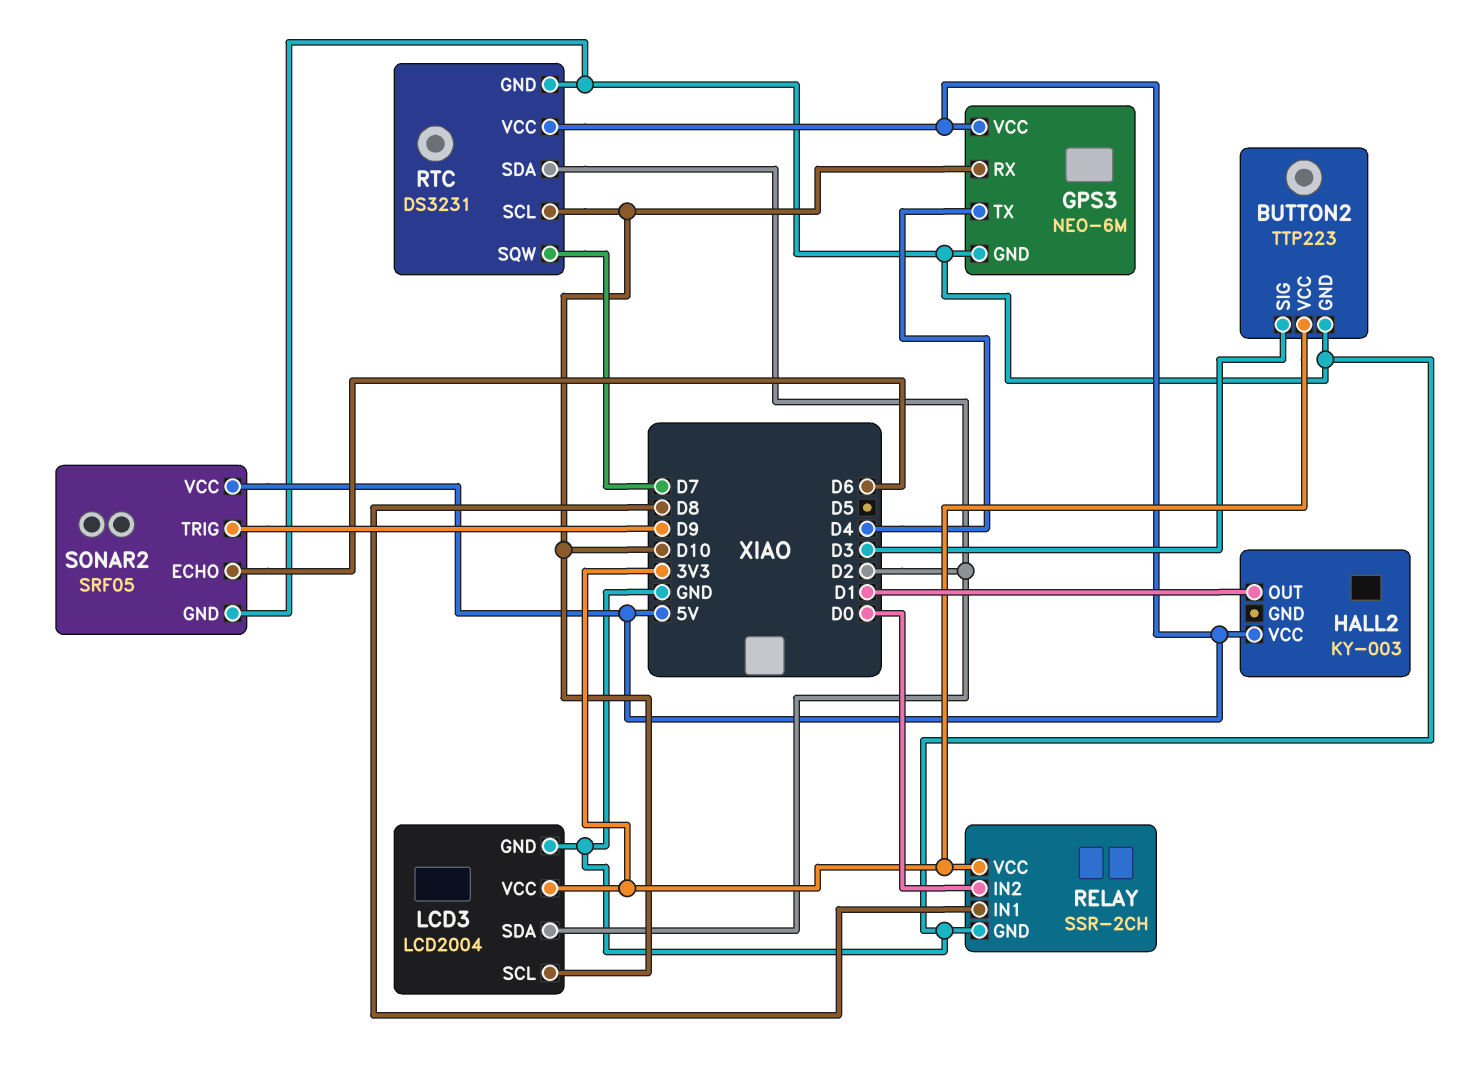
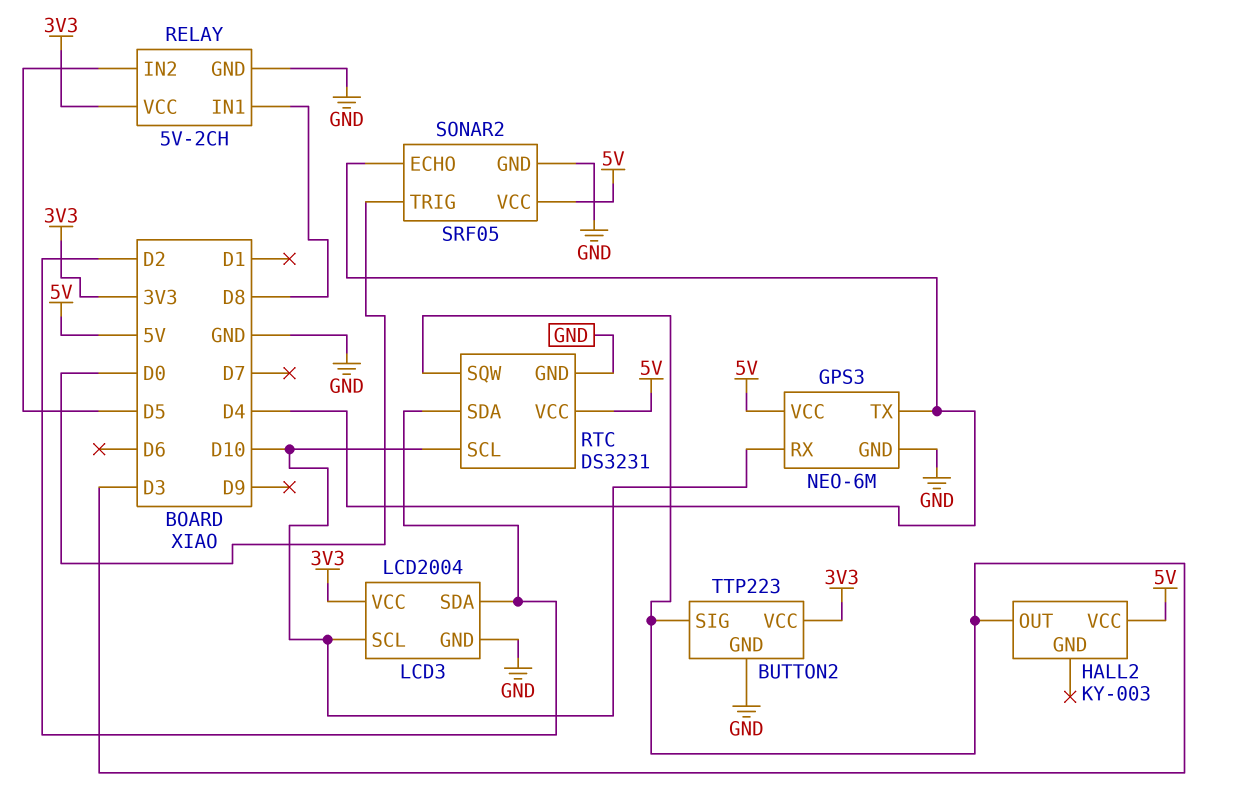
HALL2 pin OUT: D1 -> D3
RELAY: SSR-2CH -> 5V-2CH
RELAY pin IN2: D0 -> D5
RTC pin SQW: D7 -> D3
SONAR2 pin ECHO: D6 -> D4
SONAR2 pin TRIG: D9 -> D0

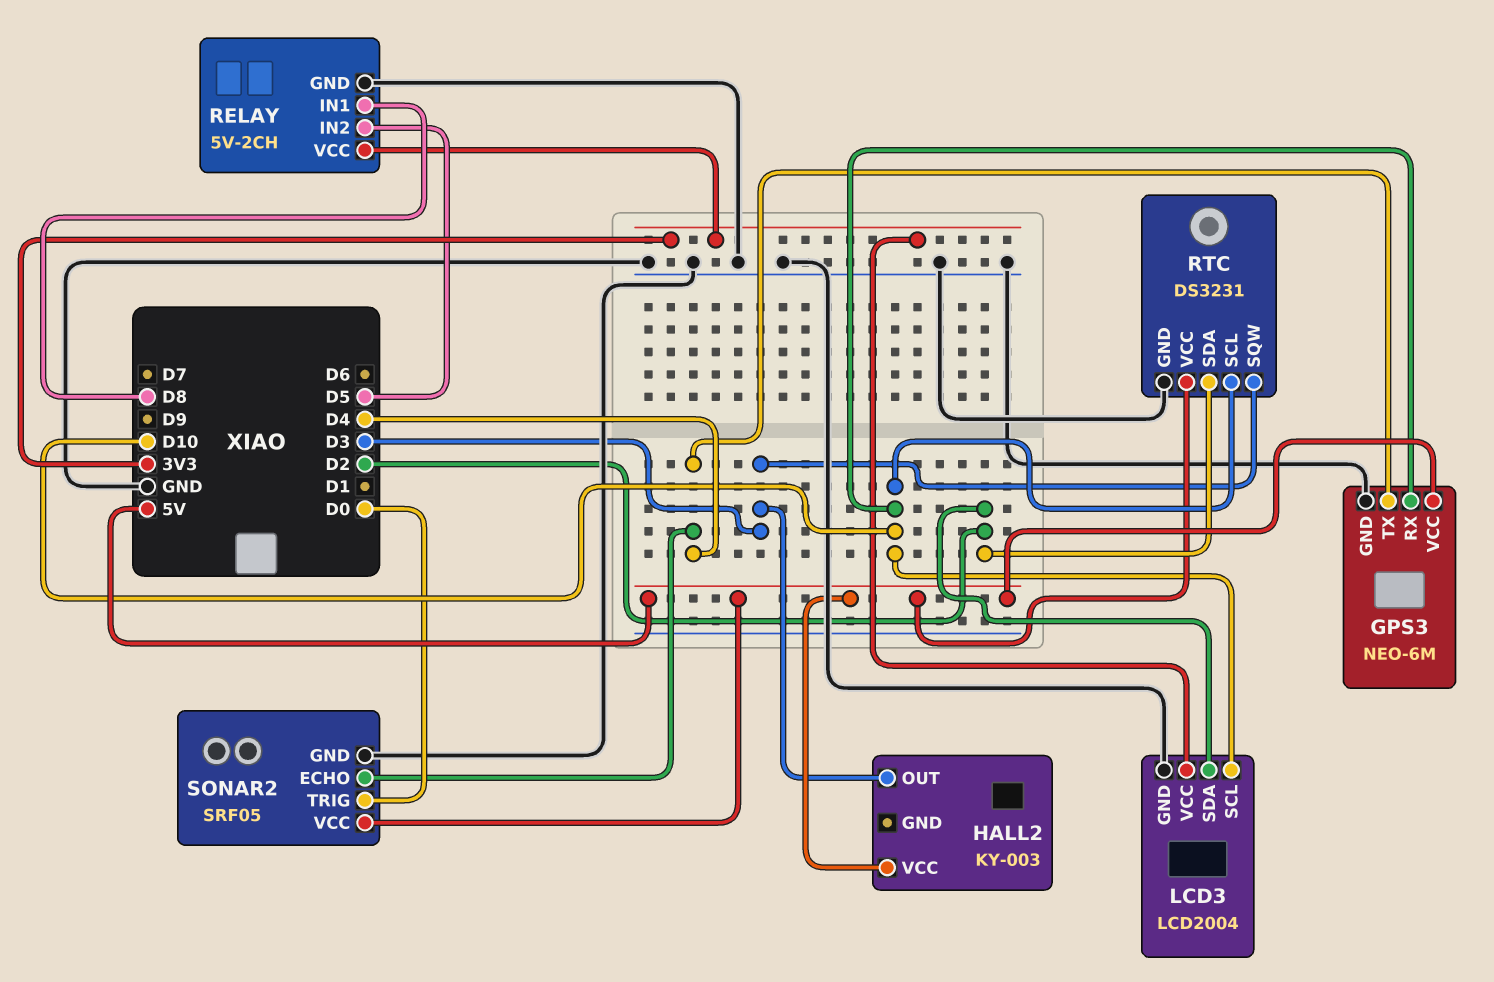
BUTTON2: TTP223 -> none
BUTTON2 pin GND: GND -> none
BUTTON2 pin SIG: D3 -> none
BUTTON2 pin VCC: 3V3 -> none

